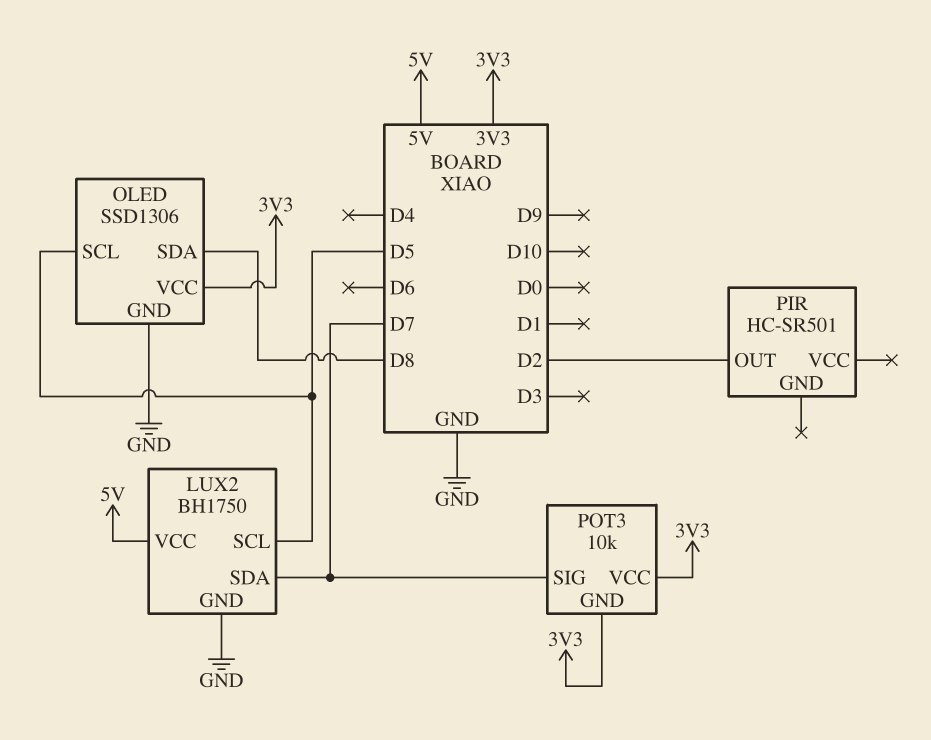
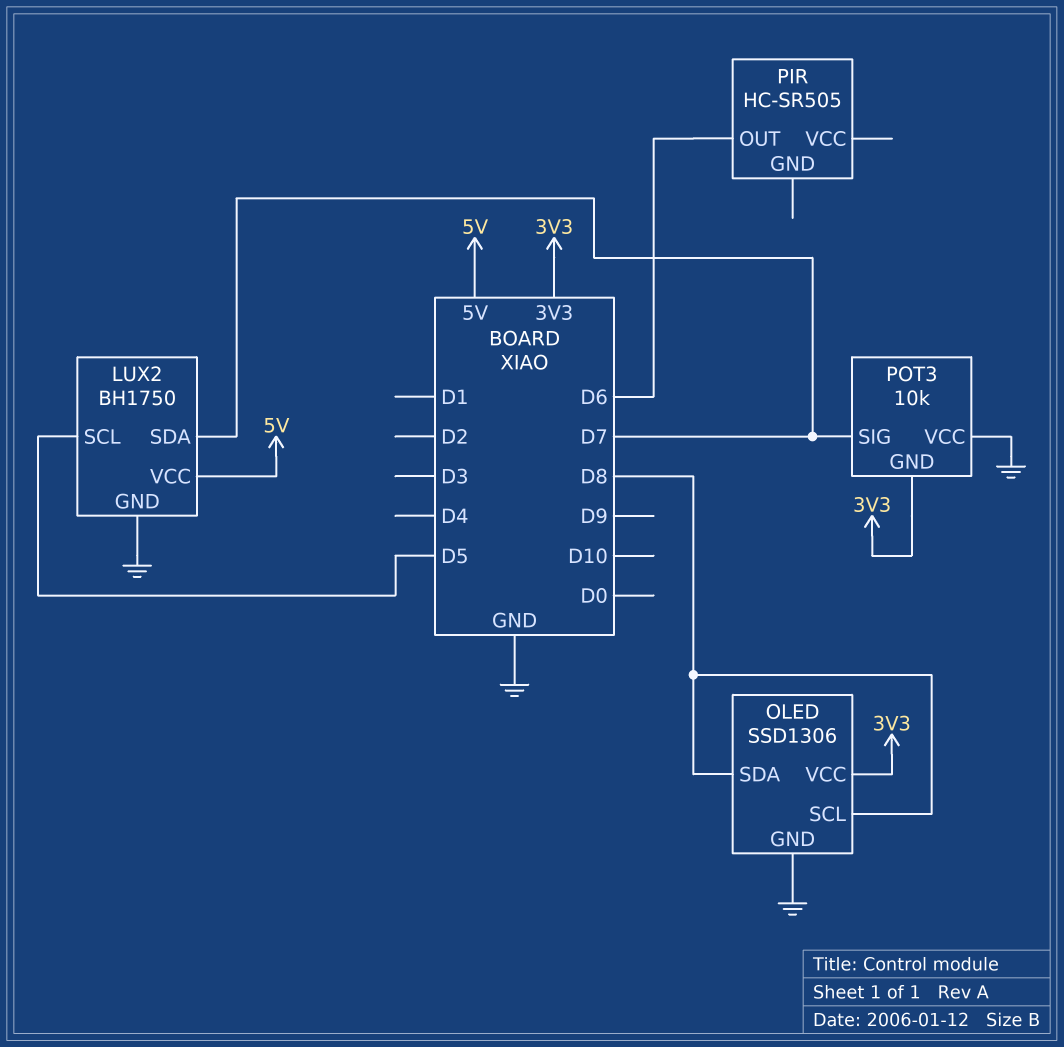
OLED pin SCL: D5 -> D8
PIR: HC-SR501 -> HC-SR505
PIR pin OUT: D2 -> D6
POT3 pin VCC: 3V3 -> GND

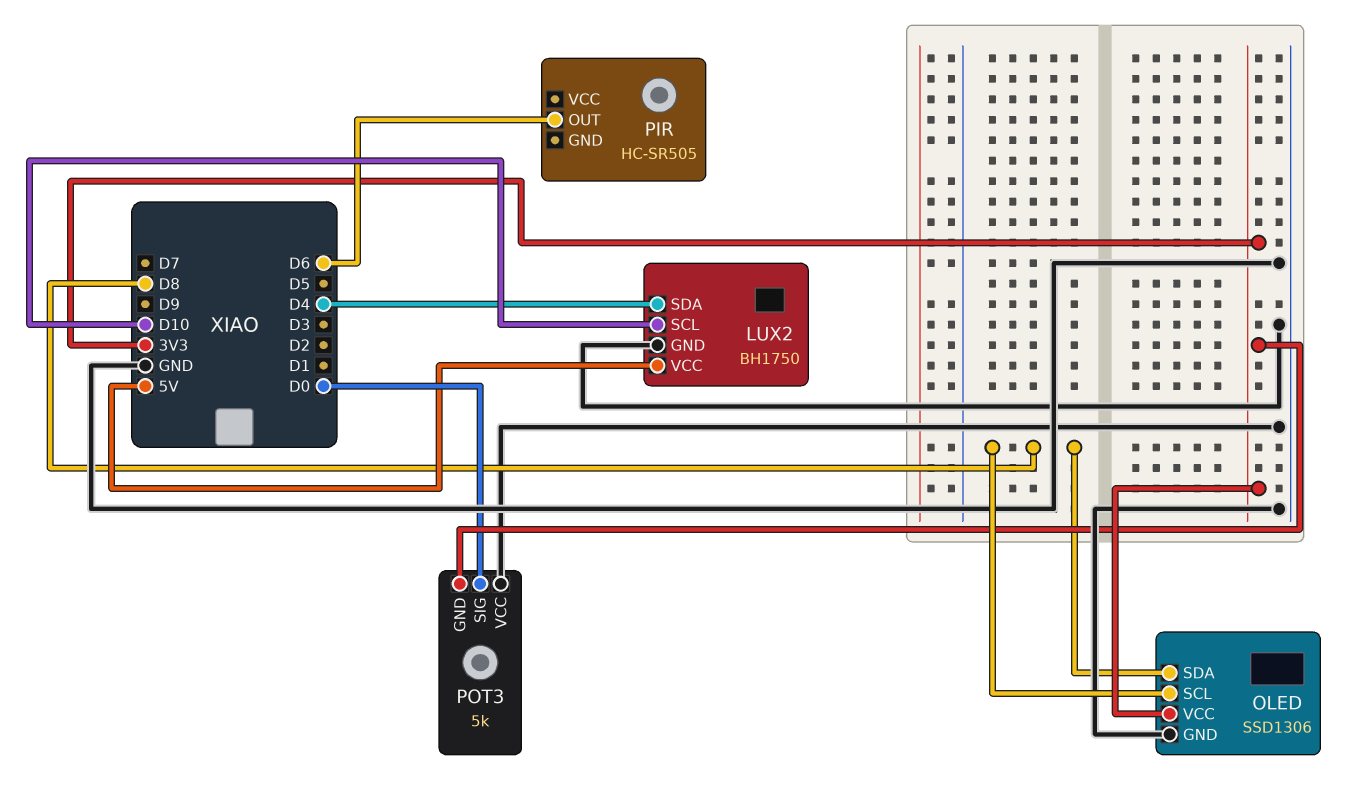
LUX2 pin SCL: D5 -> D10
LUX2 pin SDA: D7 -> D4
POT3: 10k -> 5k
POT3 pin SIG: D7 -> D0

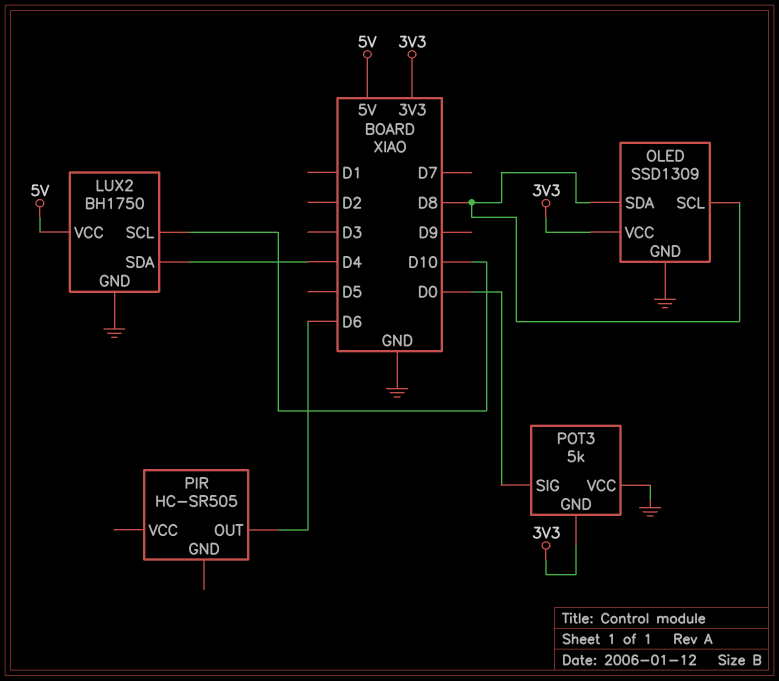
OLED: SSD1306 -> SSD1309

